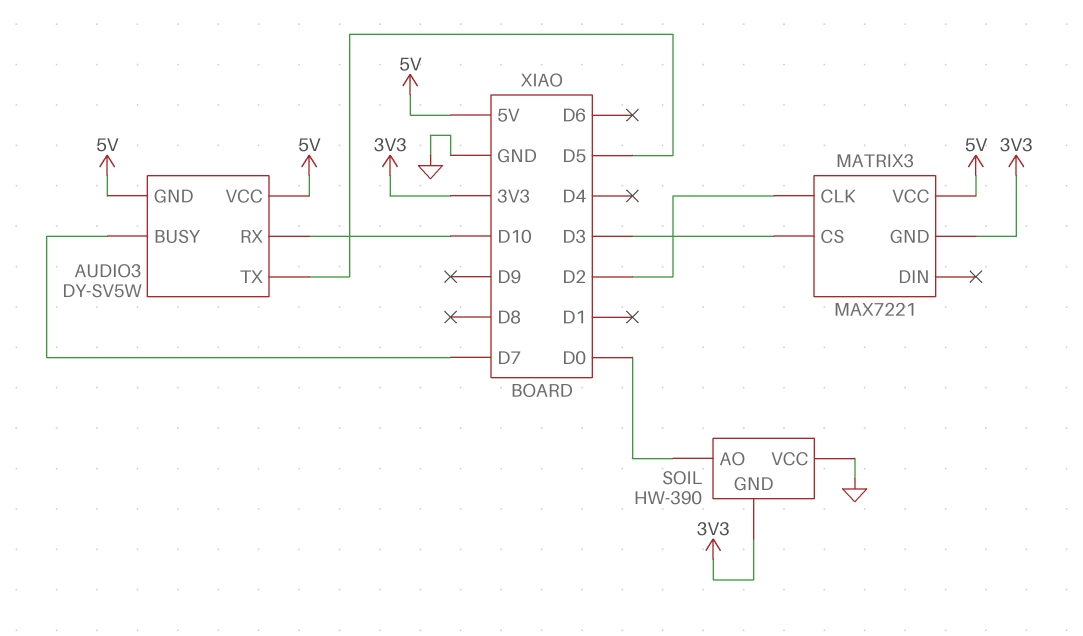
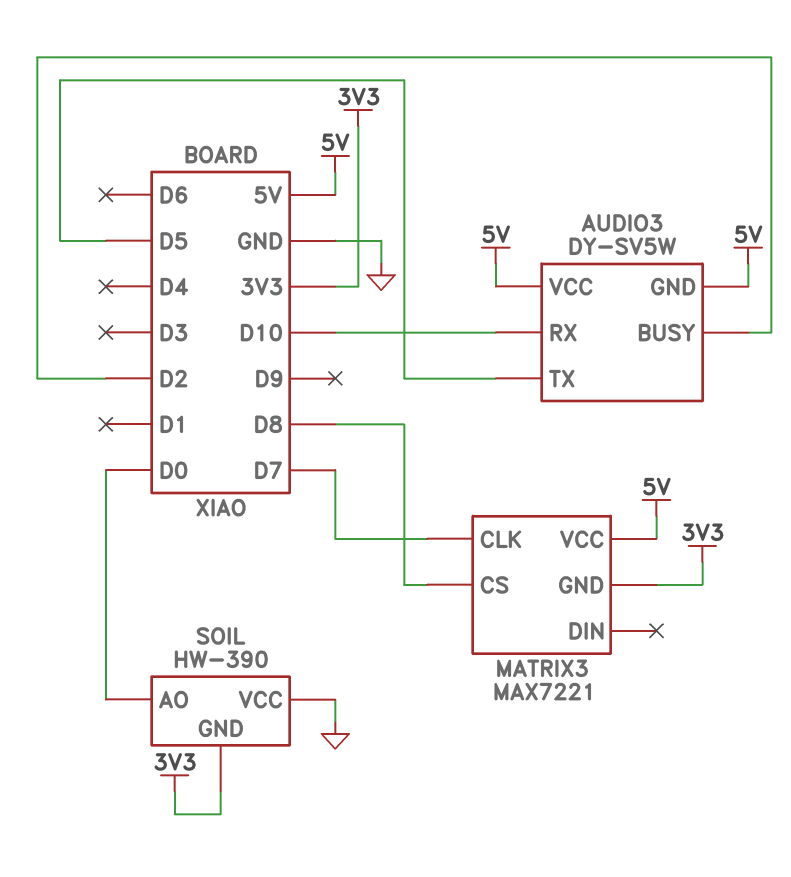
AUDIO3 pin BUSY: D7 -> D2
MATRIX3 pin CLK: D2 -> D7
MATRIX3 pin CS: D3 -> D8

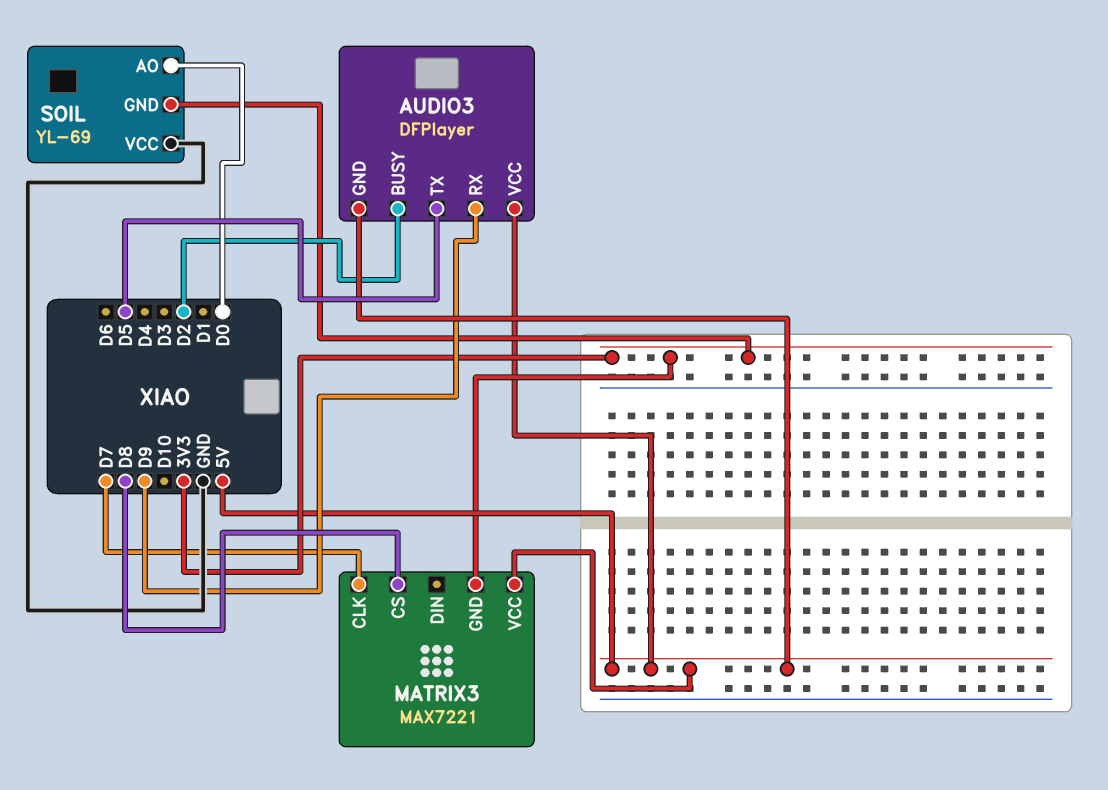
AUDIO3: DY-SV5W -> DFPlayer
AUDIO3 pin RX: D10 -> D9
SOIL: HW-390 -> YL-69

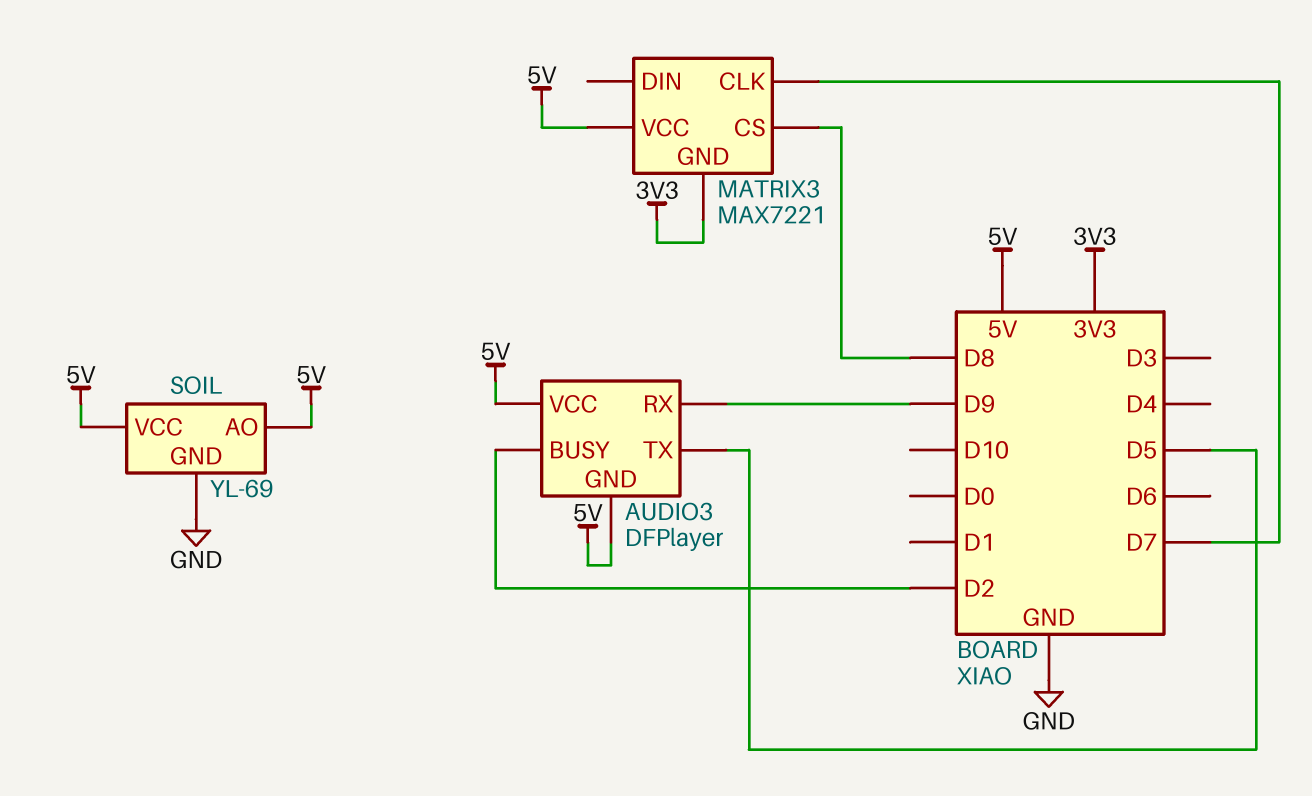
SOIL pin AO: D0 -> 5V
SOIL pin GND: 3V3 -> GND
SOIL pin VCC: GND -> 5V

